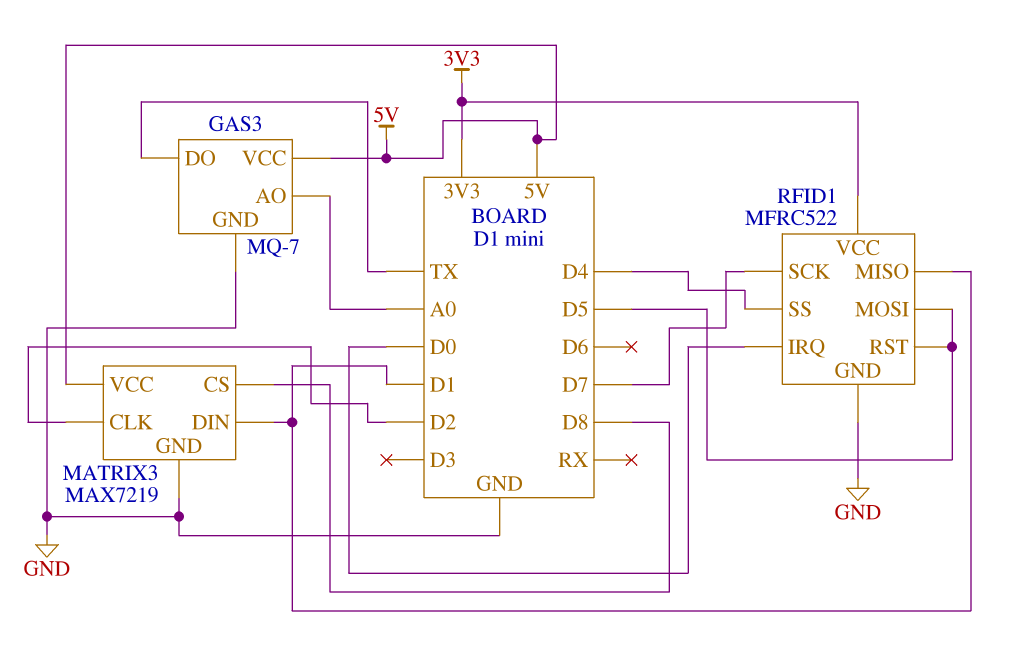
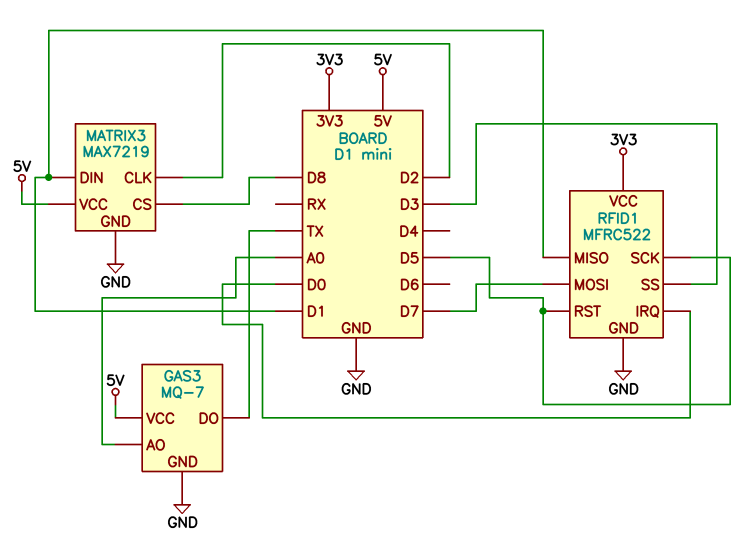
RFID1 pin MOSI: D5 -> D7
RFID1 pin SCK: D7 -> D5
RFID1 pin SS: D4 -> D3

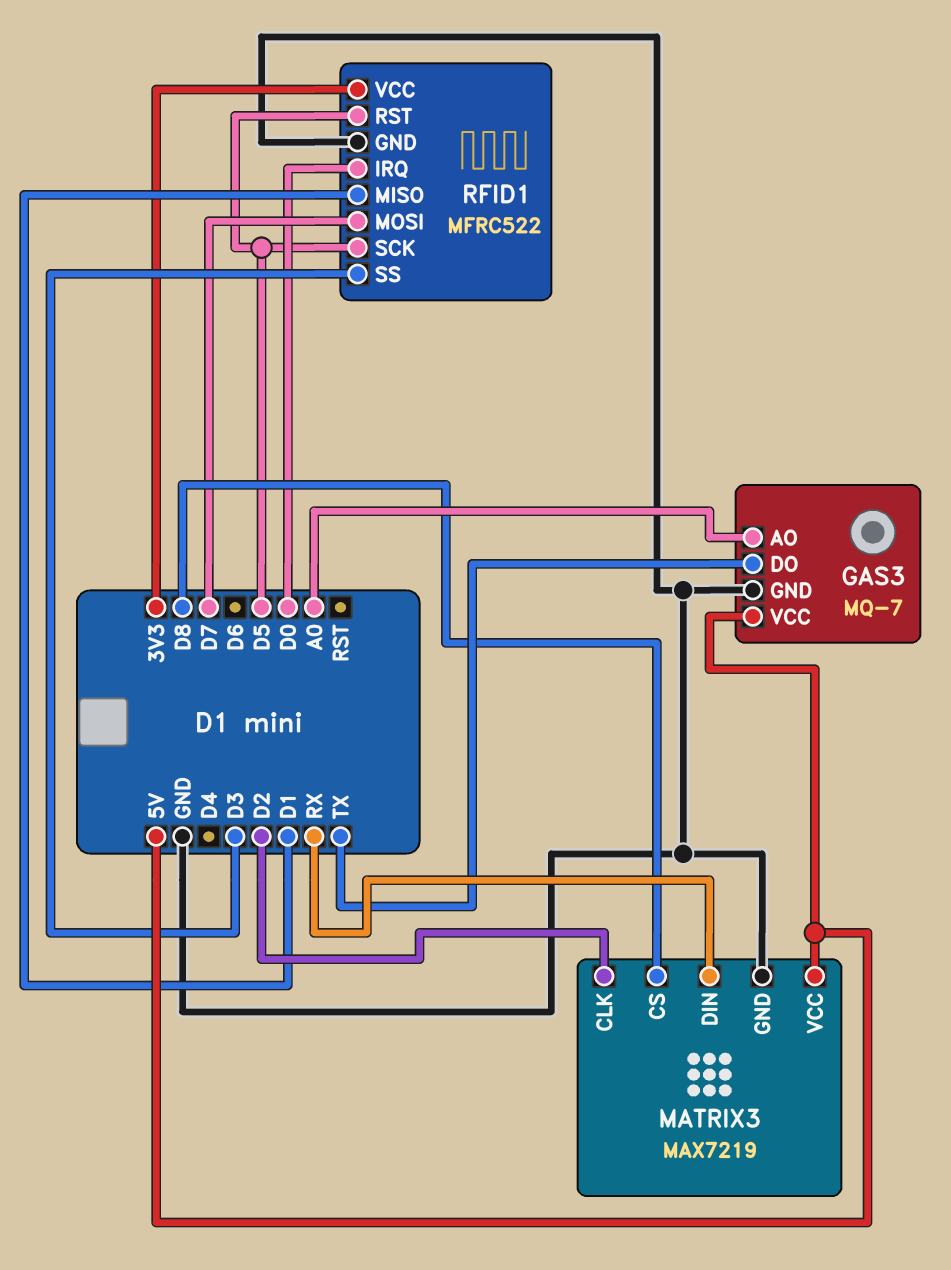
MATRIX3 pin DIN: D1 -> RX

